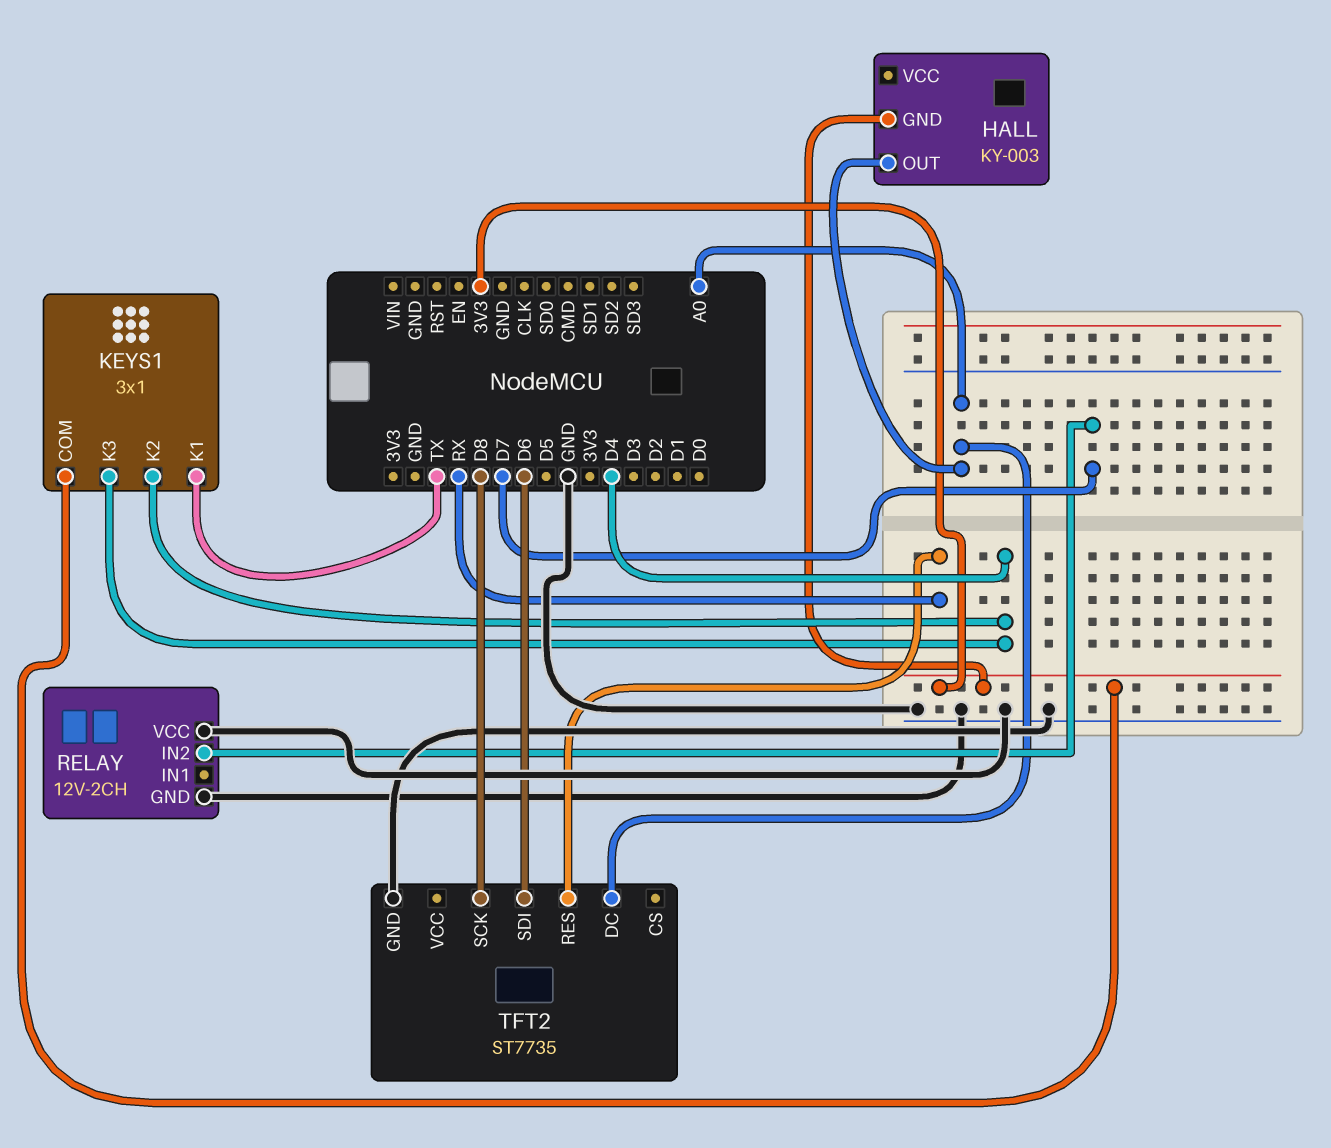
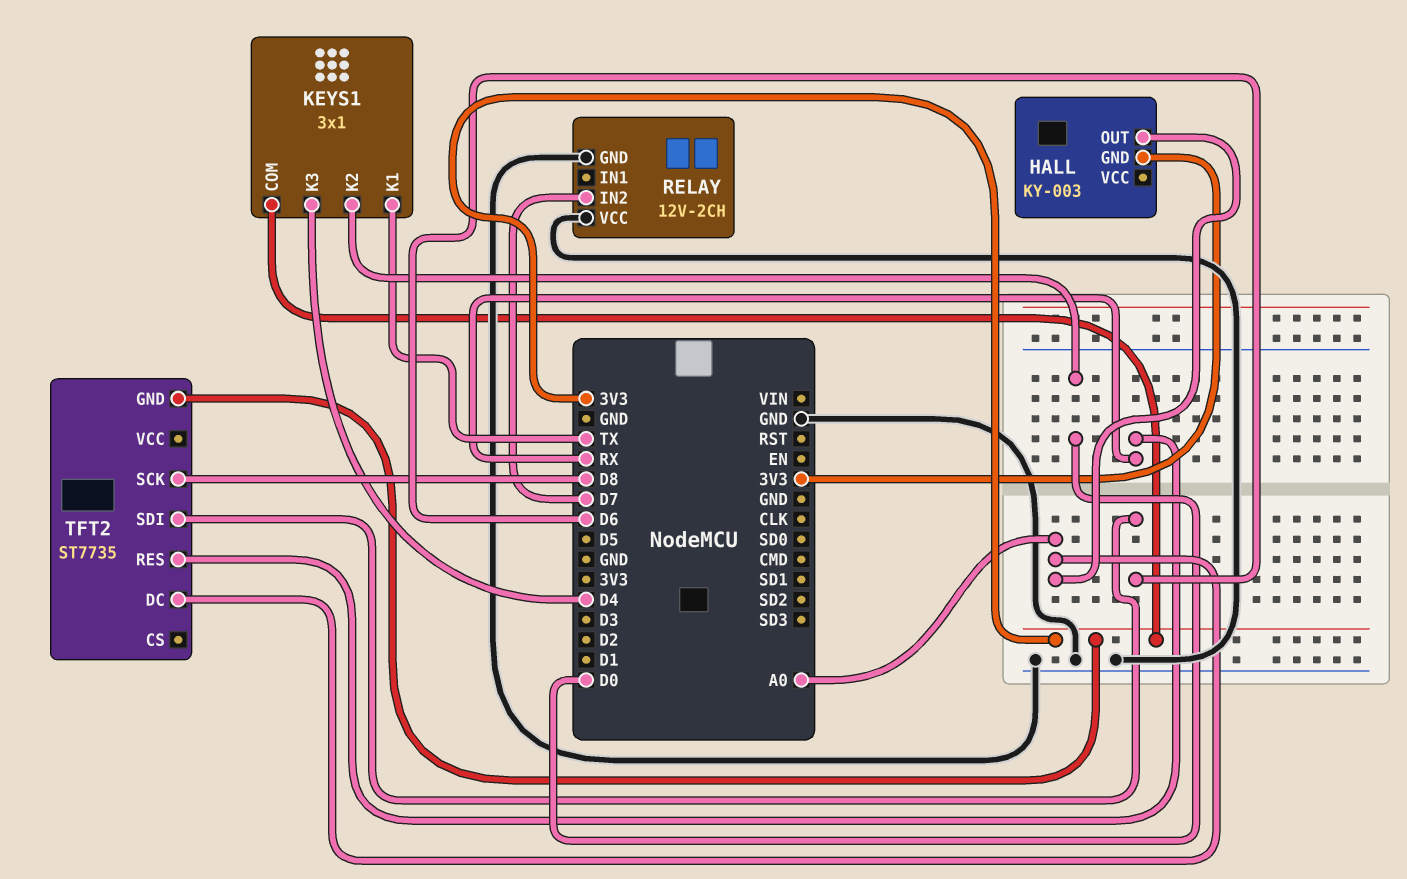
KEYS1 pin K2: D4 -> D0
TFT2 pin GND: GND -> 3V3

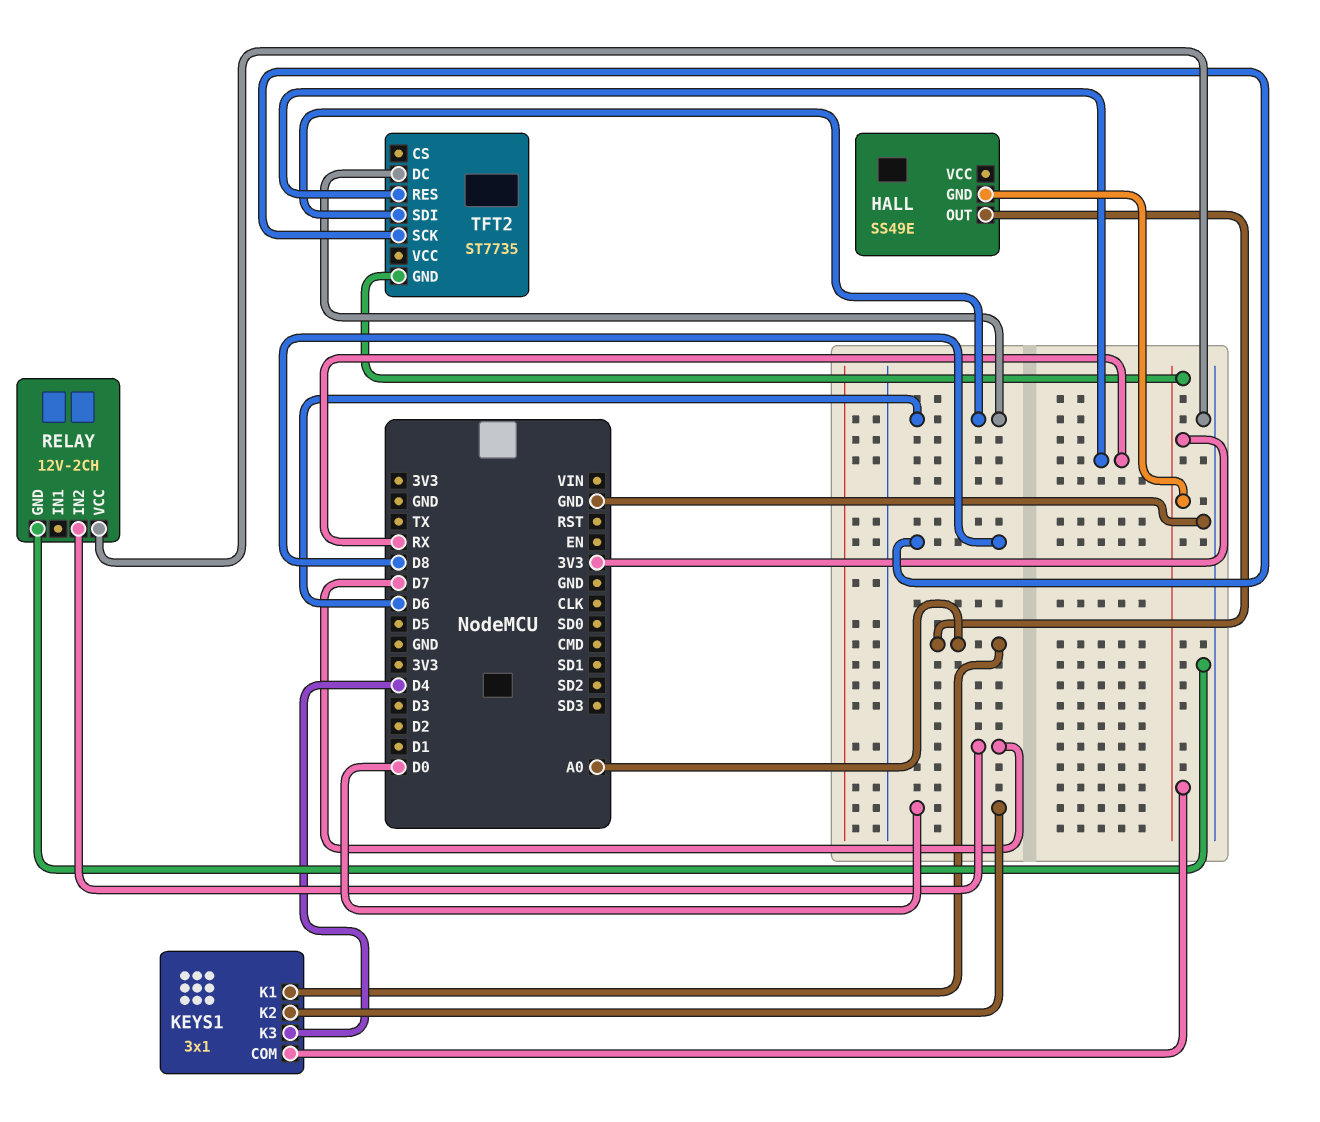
HALL: KY-003 -> SS49E
KEYS1 pin K1: TX -> A0
TFT2 pin DC: A0 -> D6

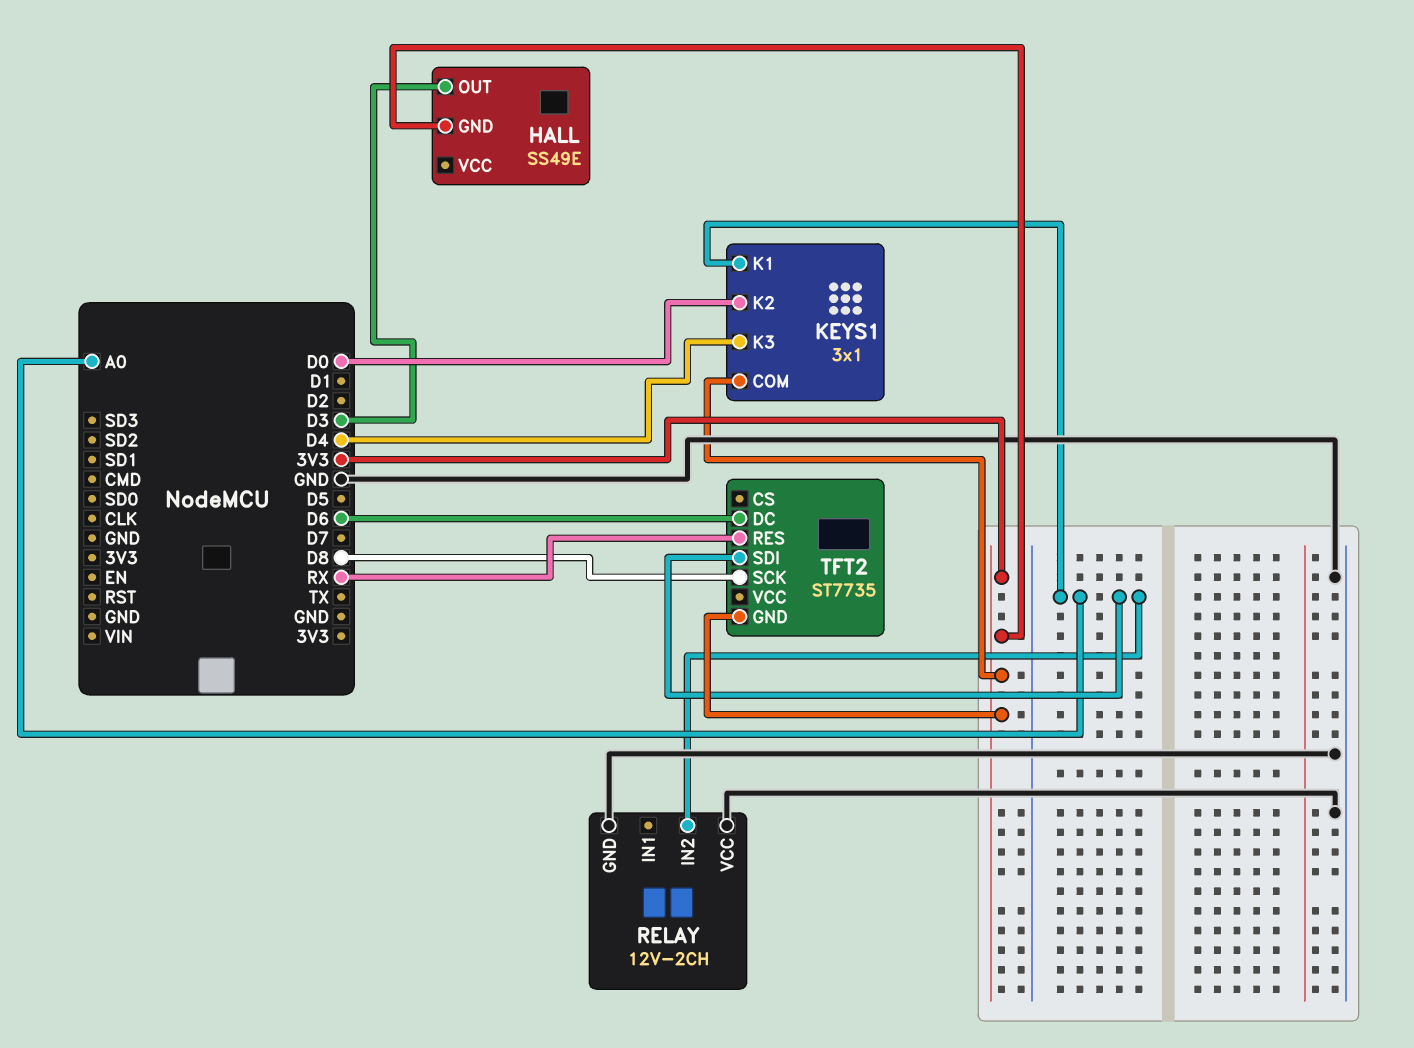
HALL pin OUT: A0 -> D3
RELAY pin IN2: D7 -> A0
TFT2 pin SDI: D6 -> A0

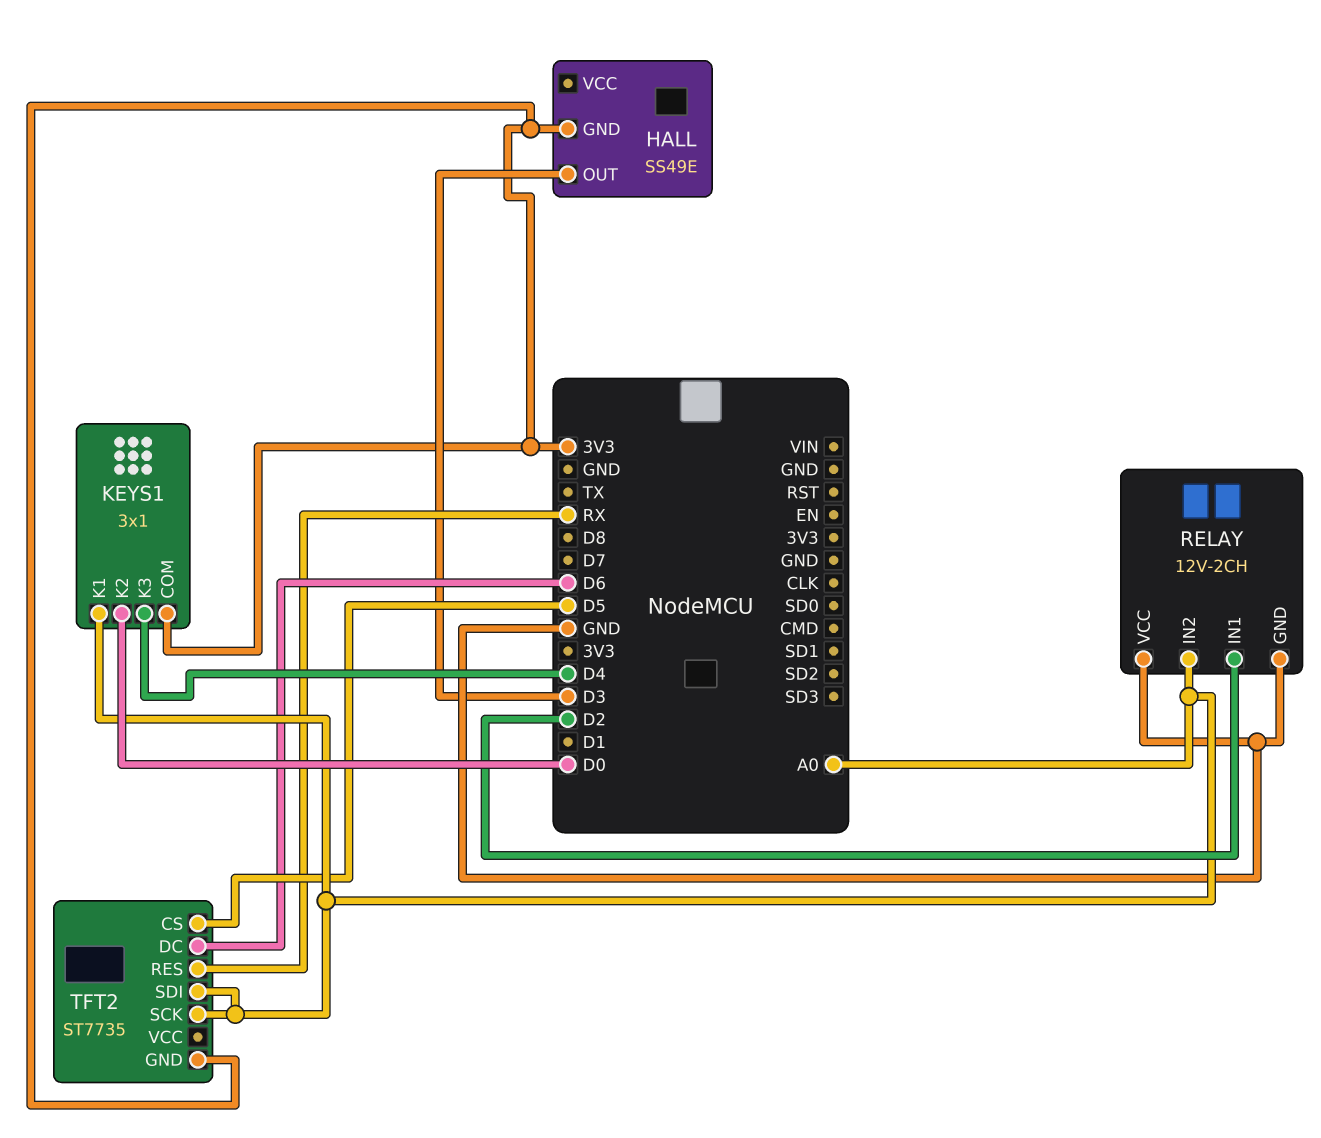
RELAY pin IN1: none -> D2
TFT2 pin CS: none -> D5
TFT2 pin SCK: D8 -> A0

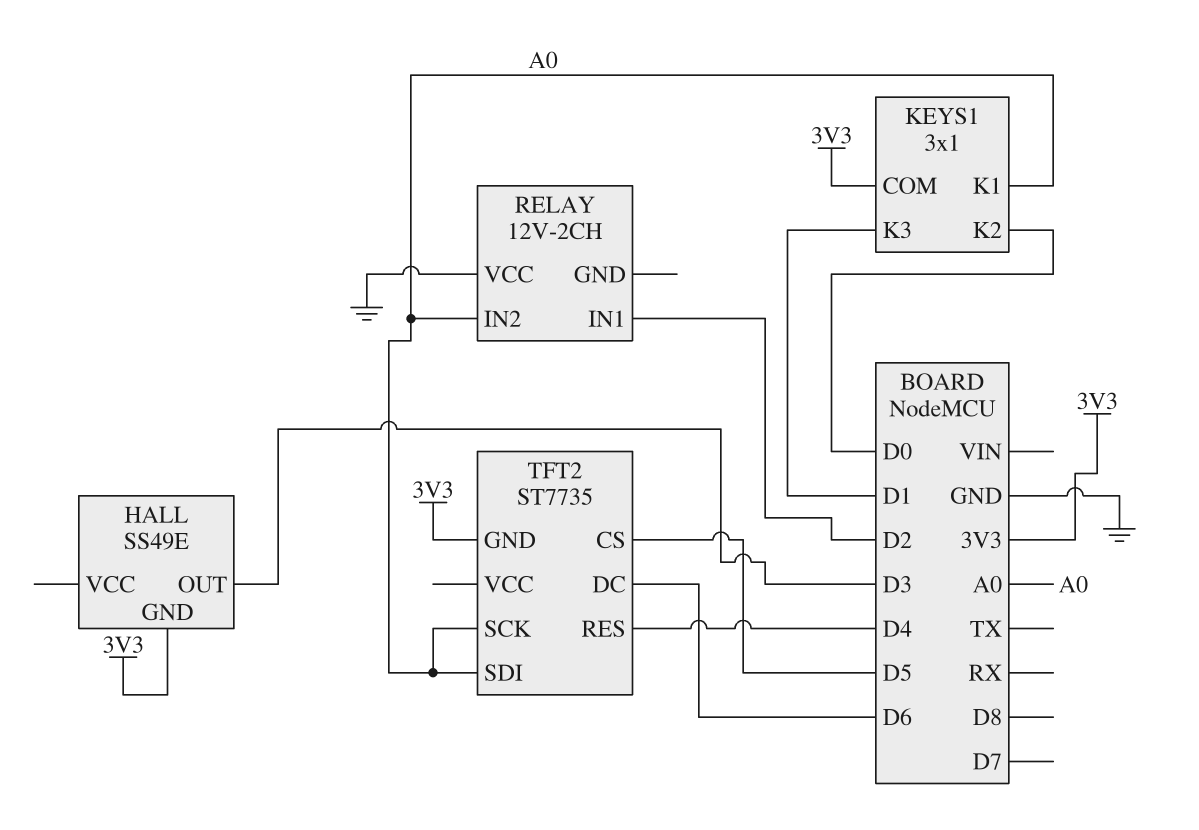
KEYS1 pin K3: D4 -> D1
RELAY pin GND: GND -> none
TFT2 pin RES: RX -> D4

